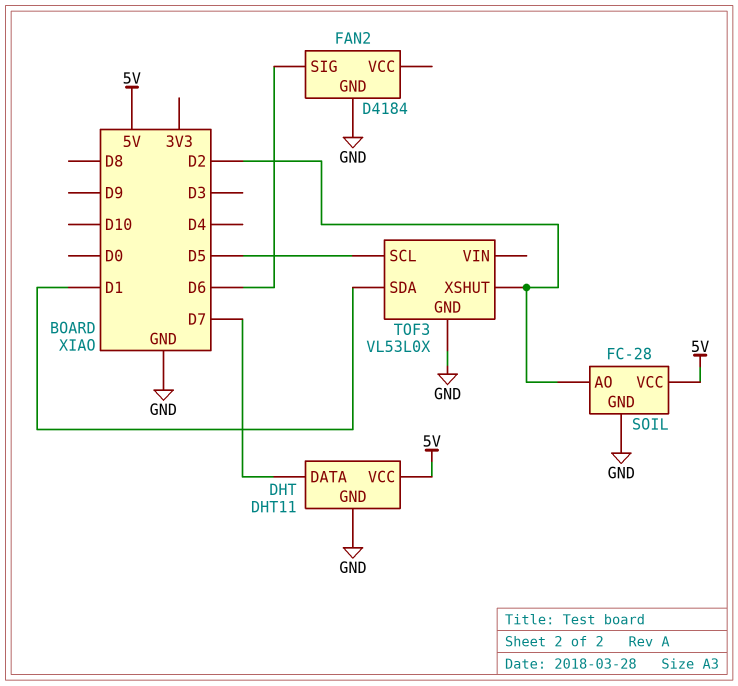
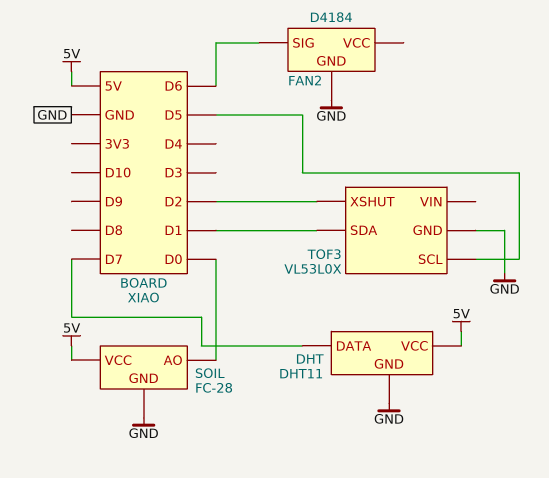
SOIL pin AO: D2 -> D0

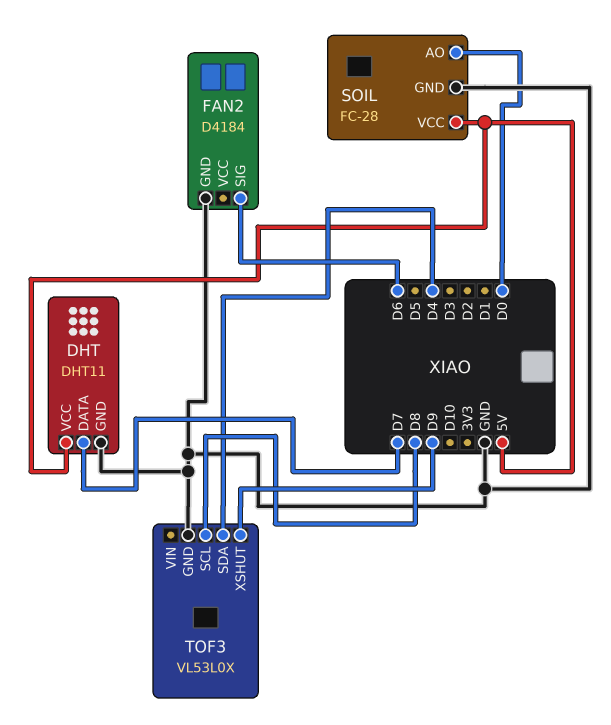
TOF3 pin SCL: D5 -> D8
TOF3 pin SDA: D1 -> D4
TOF3 pin XSHUT: D2 -> D9

